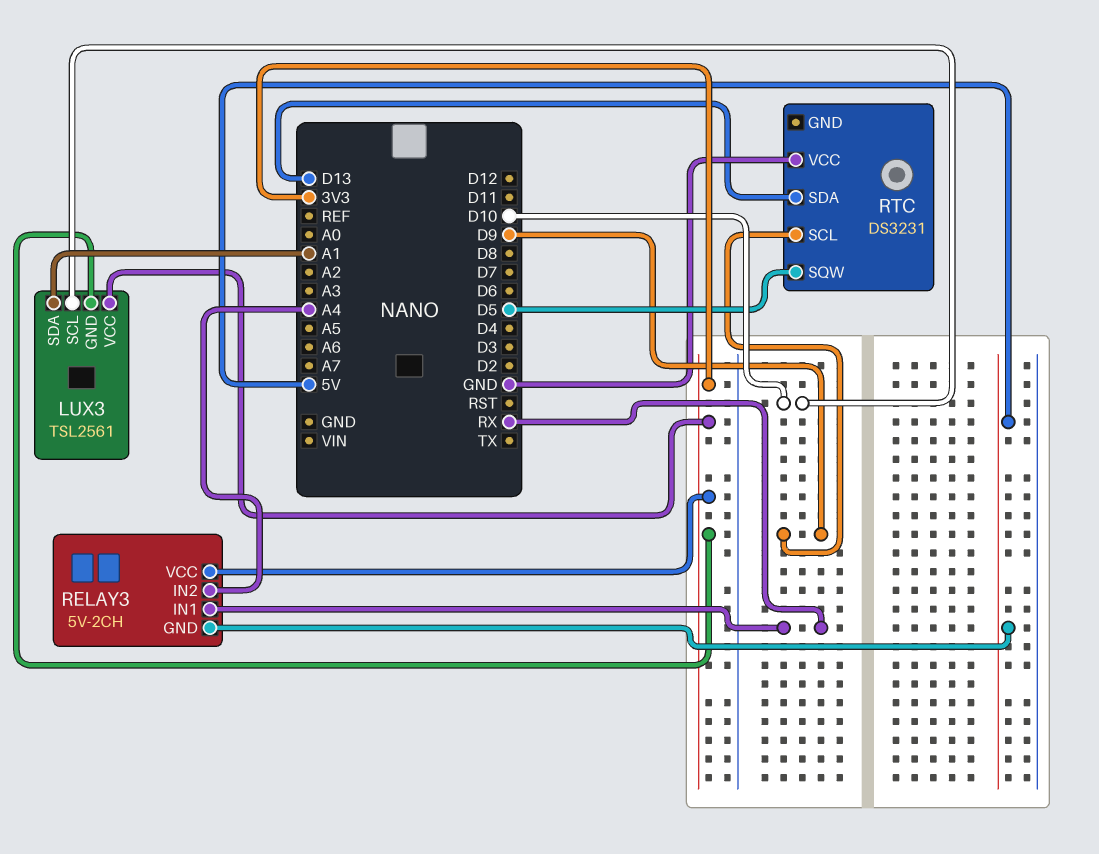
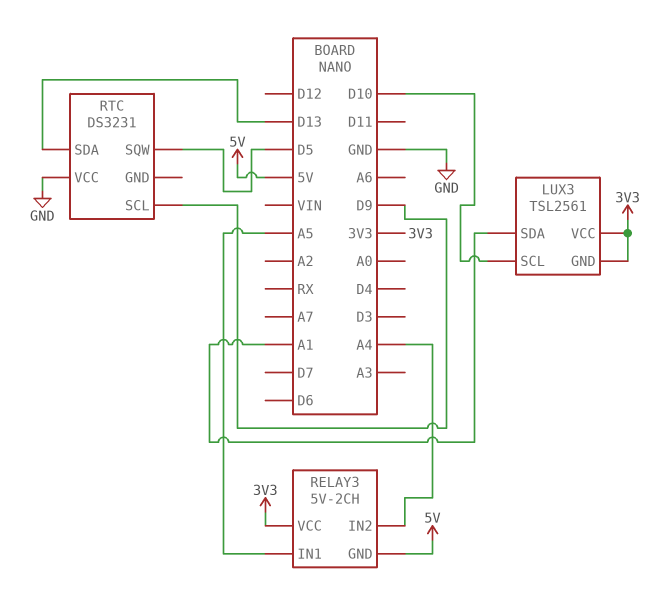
RELAY3 pin IN1: RX -> A5

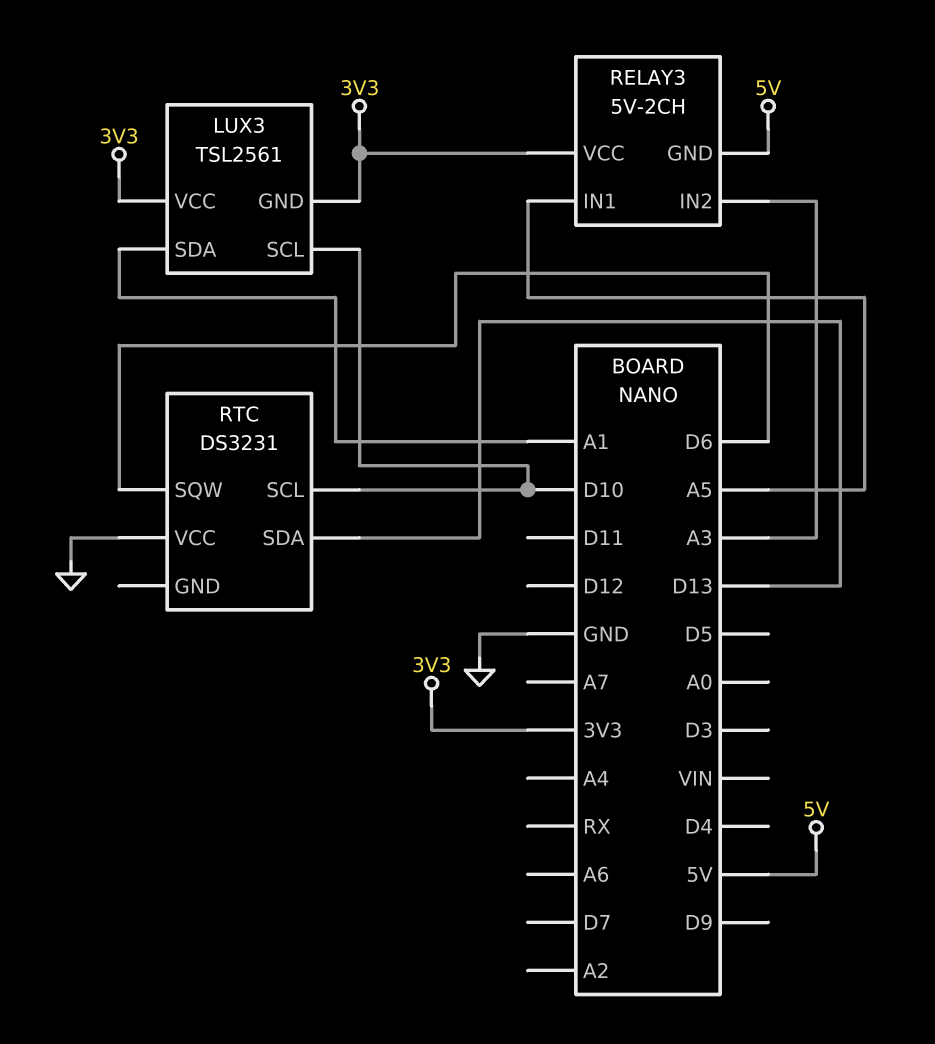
RELAY3 pin IN2: A4 -> A3
RTC pin SCL: D9 -> D10
RTC pin SQW: D5 -> D6

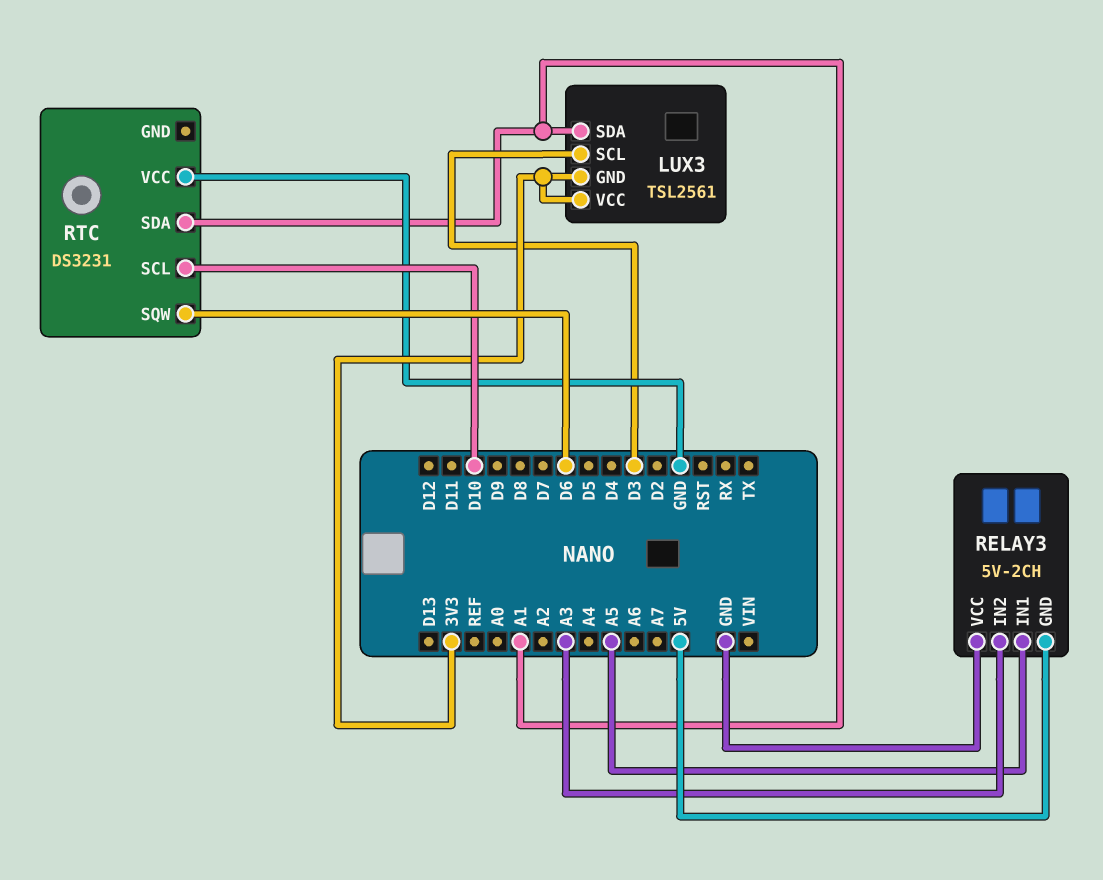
LUX3 pin SCL: D10 -> D3
RELAY3 pin VCC: 3V3 -> GND
RTC pin SDA: D13 -> A1

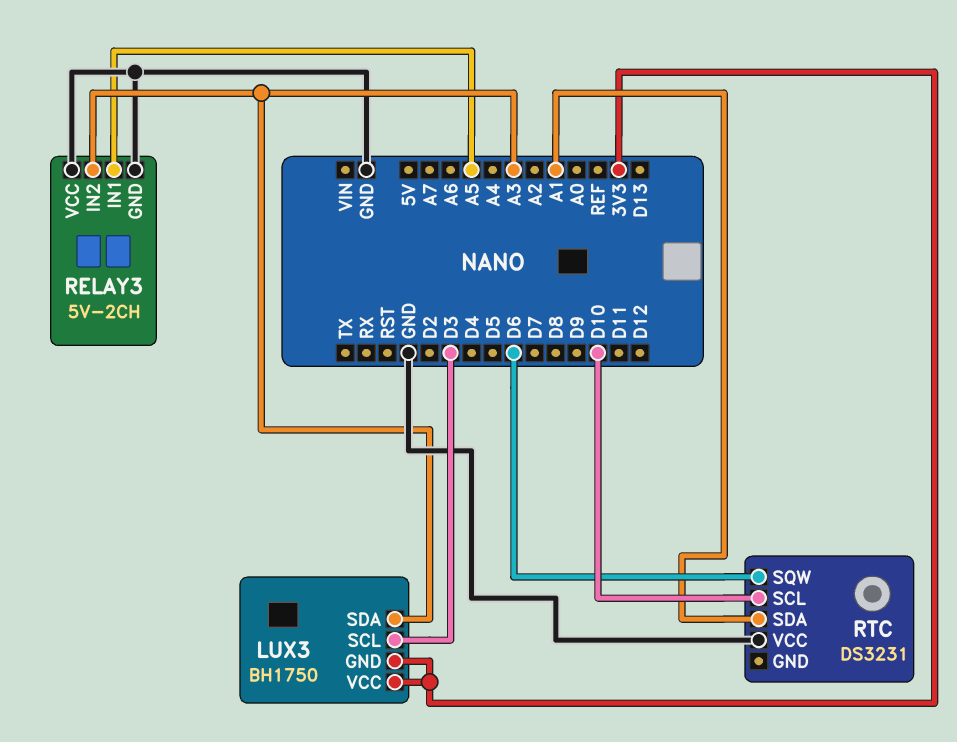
LUX3: TSL2561 -> BH1750
LUX3 pin SDA: A1 -> A3
RELAY3 pin GND: 5V -> GND

